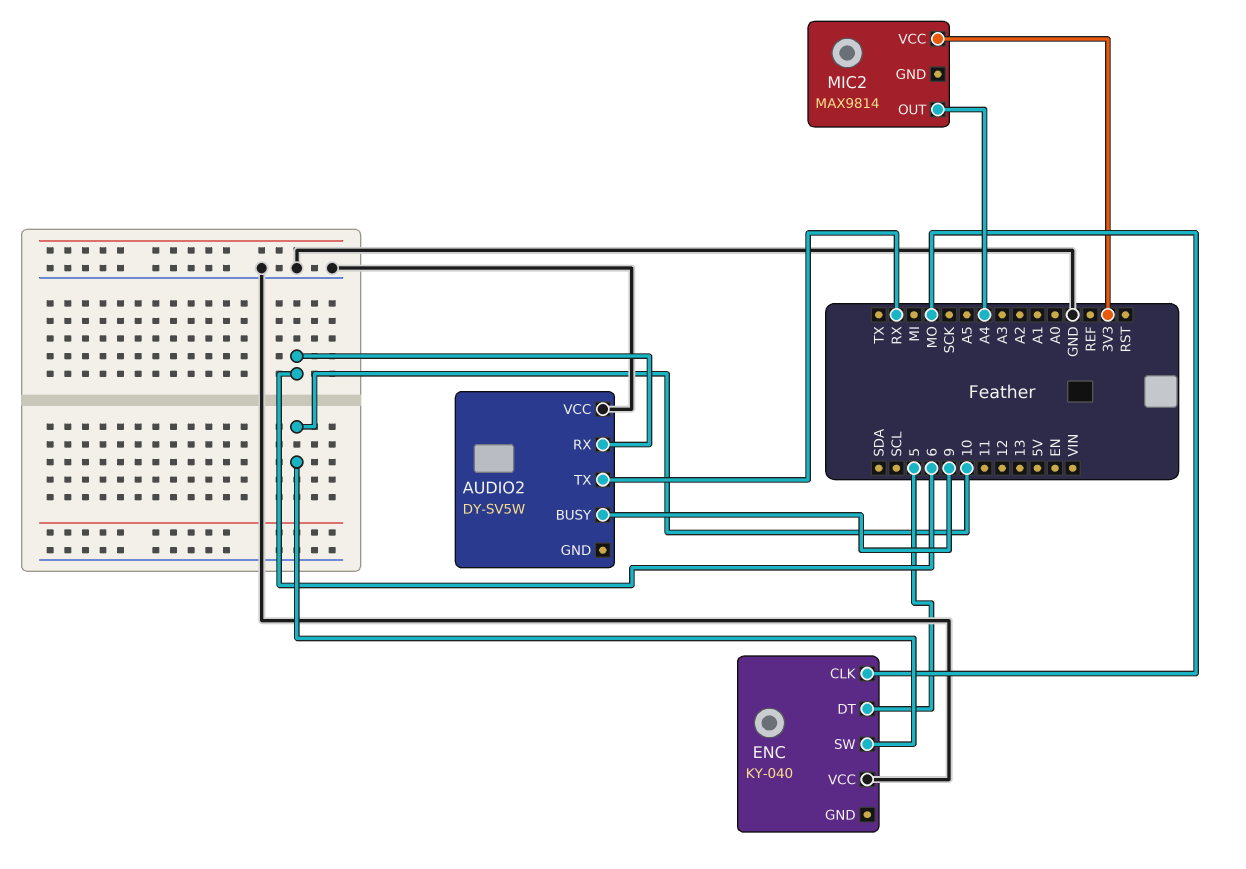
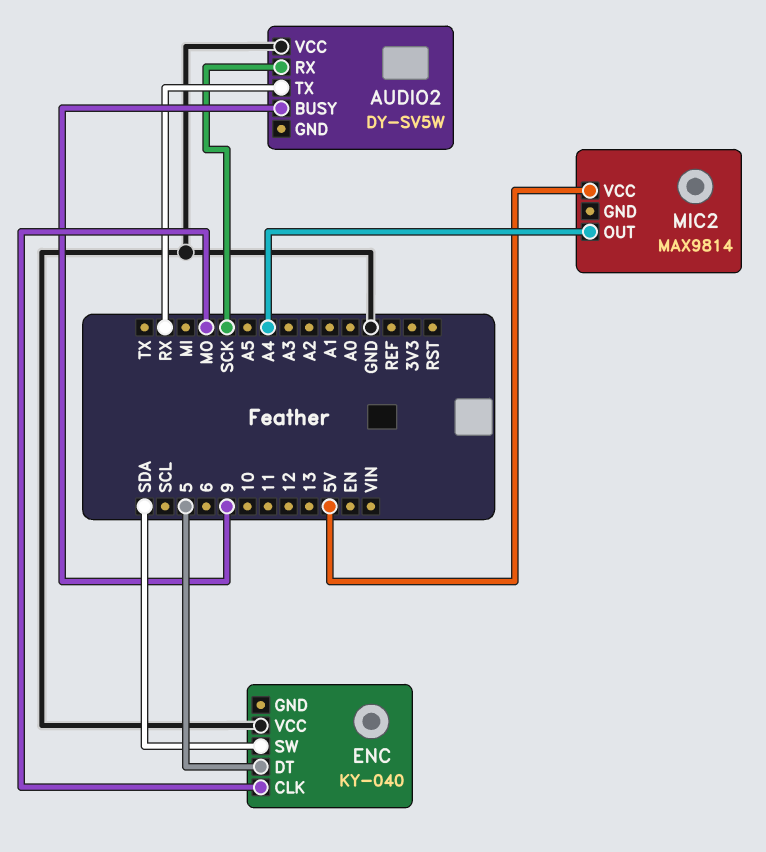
AUDIO2 pin RX: 6 -> SCK
ENC pin SW: 10 -> SDA
MIC2 pin VCC: 3V3 -> 5V

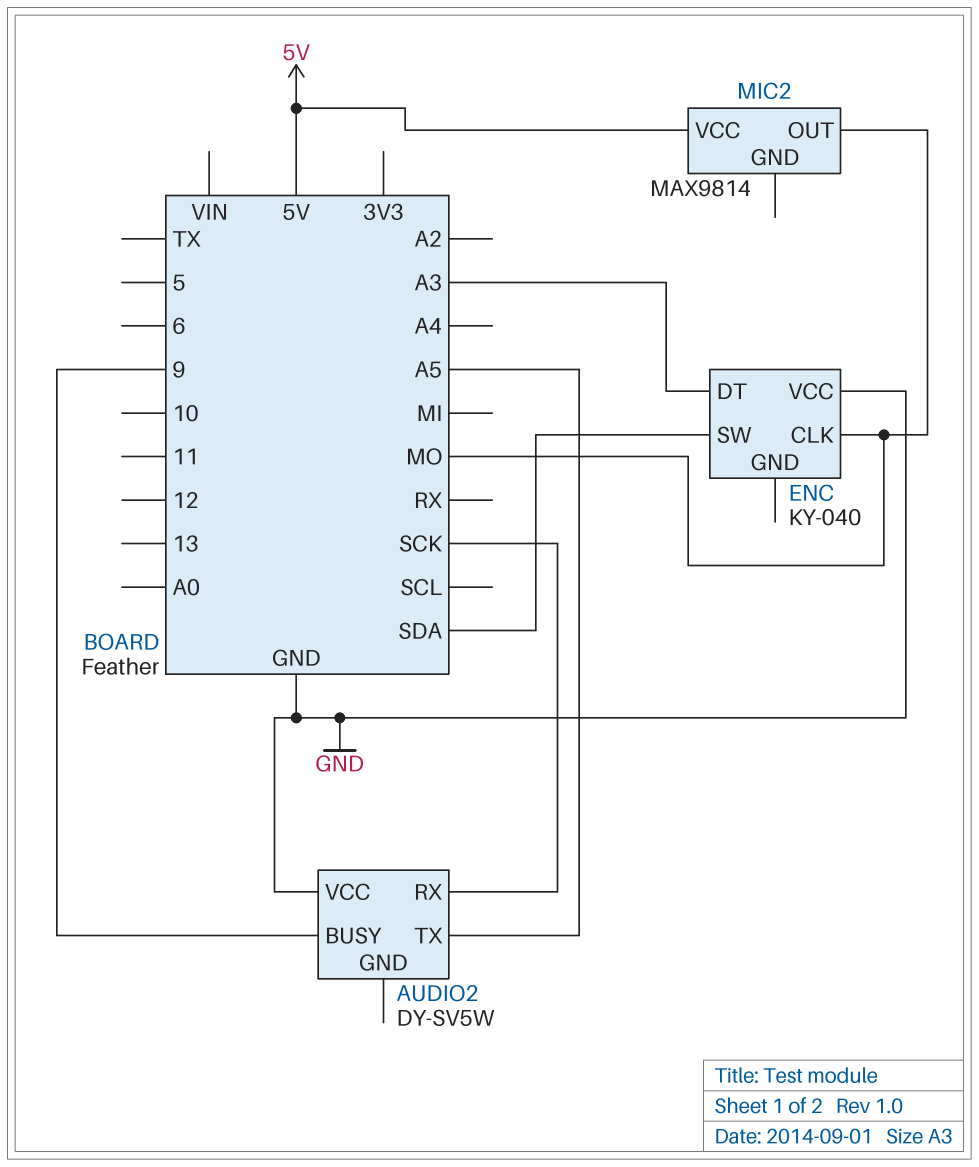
AUDIO2 pin TX: RX -> A5
ENC pin DT: 5 -> A3
MIC2 pin OUT: A4 -> MO

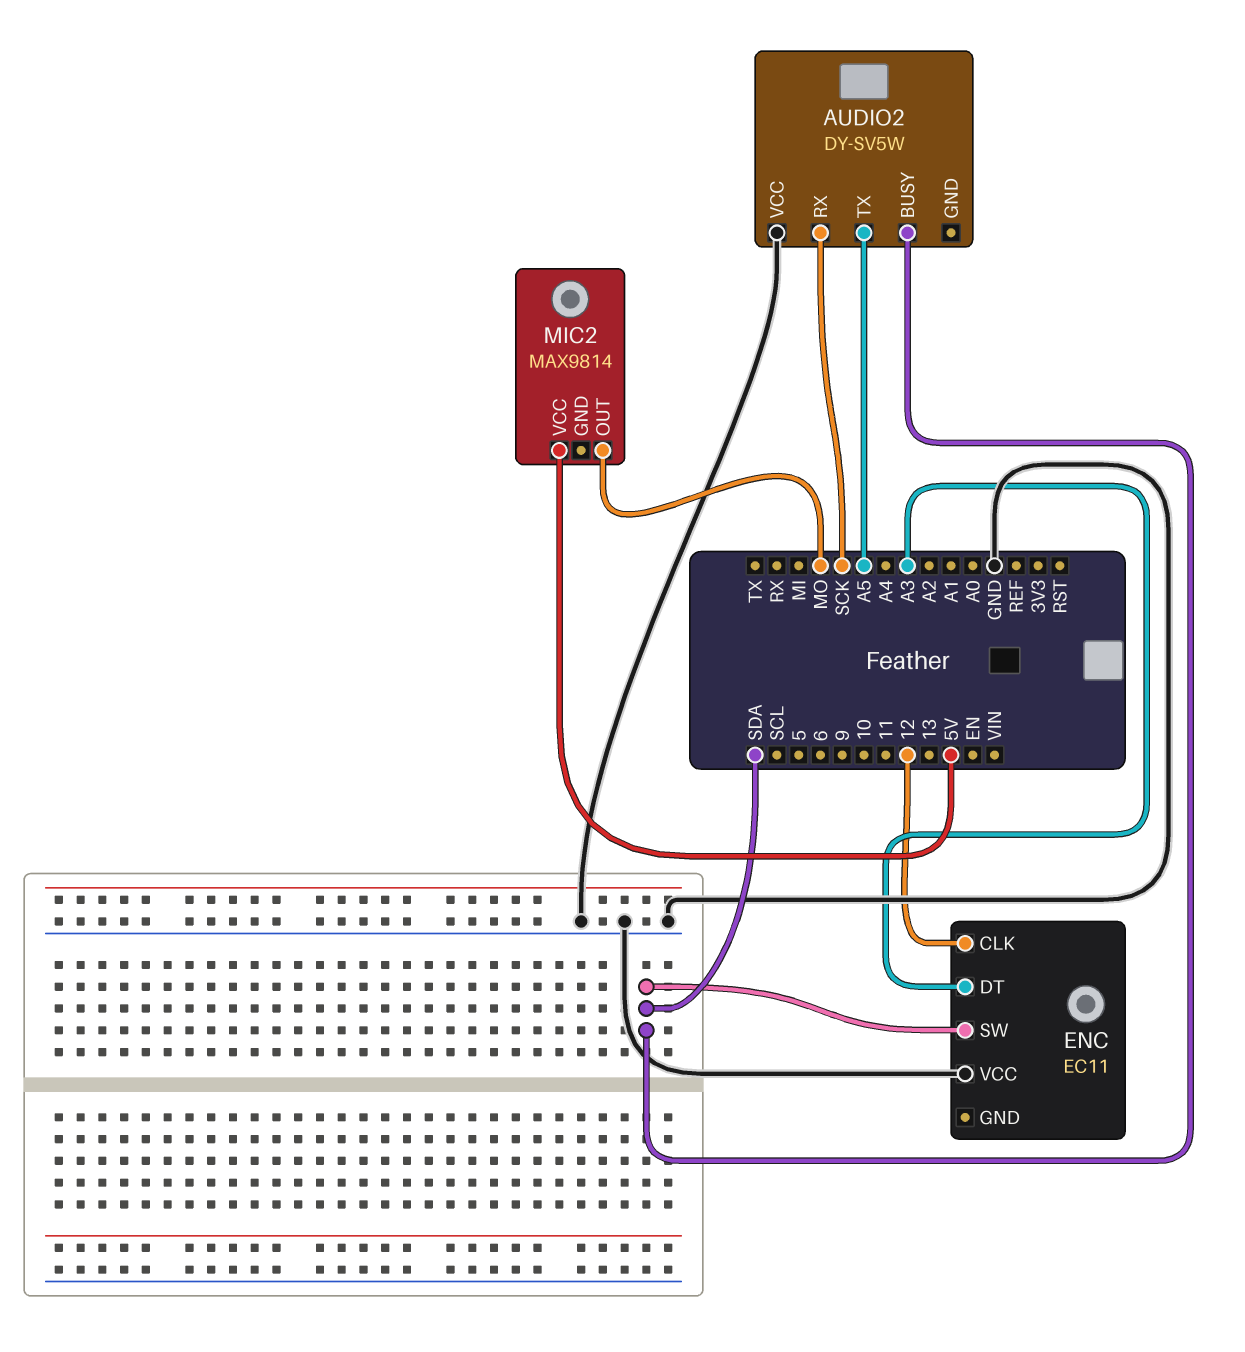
AUDIO2 pin BUSY: 9 -> SDA
ENC: KY-040 -> EC11
ENC pin CLK: MO -> 12

